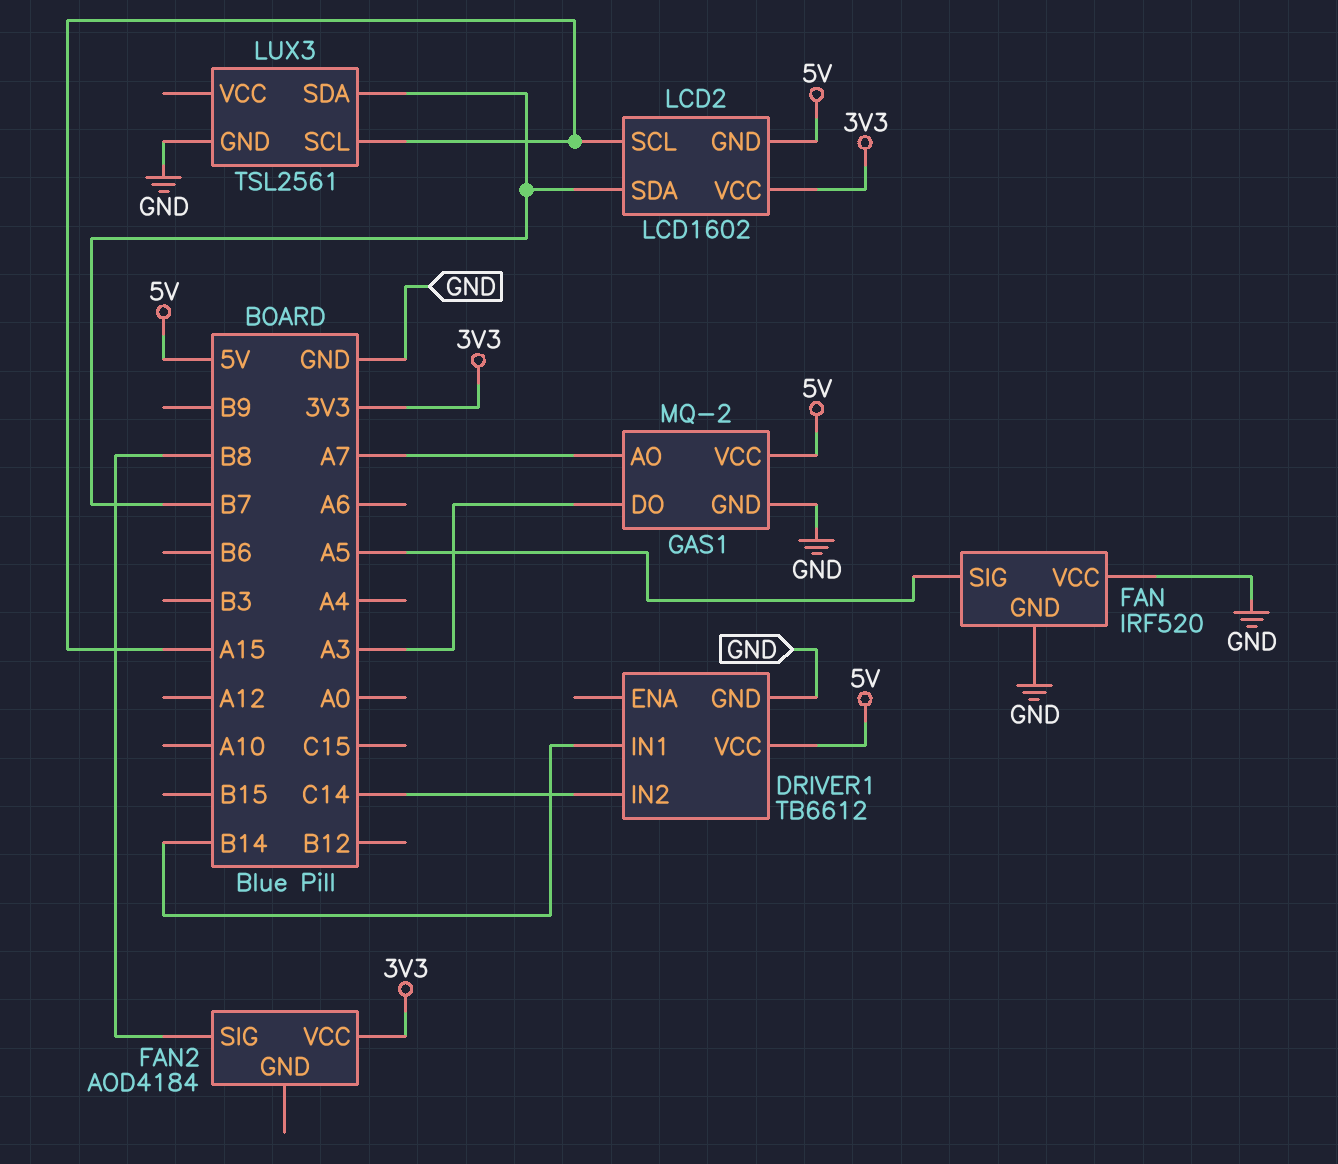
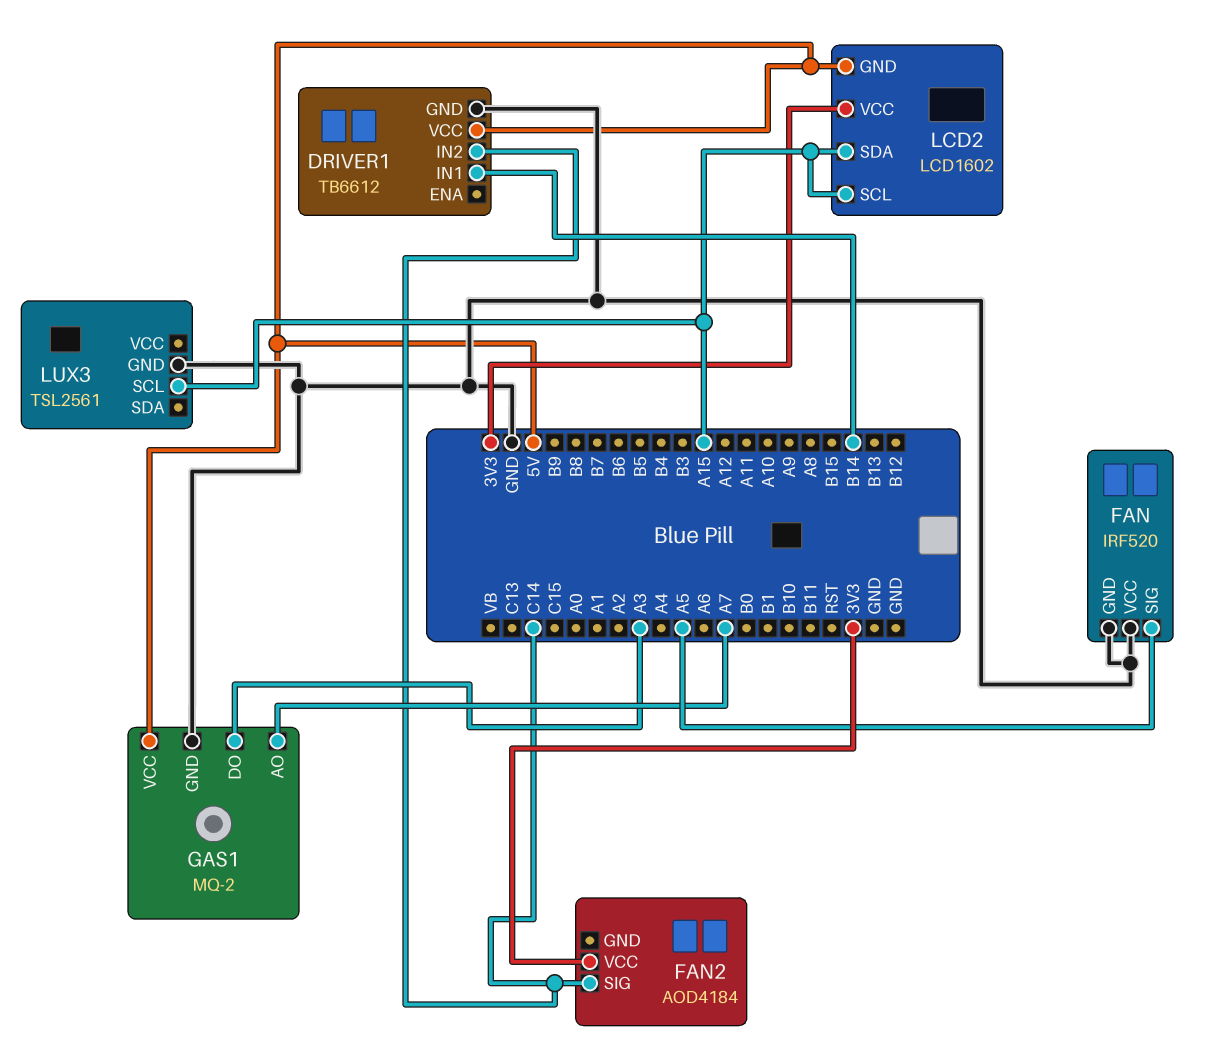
FAN2 pin SIG: B8 -> C14
LCD2 pin SDA: B7 -> A15
LUX3 pin SDA: B7 -> none

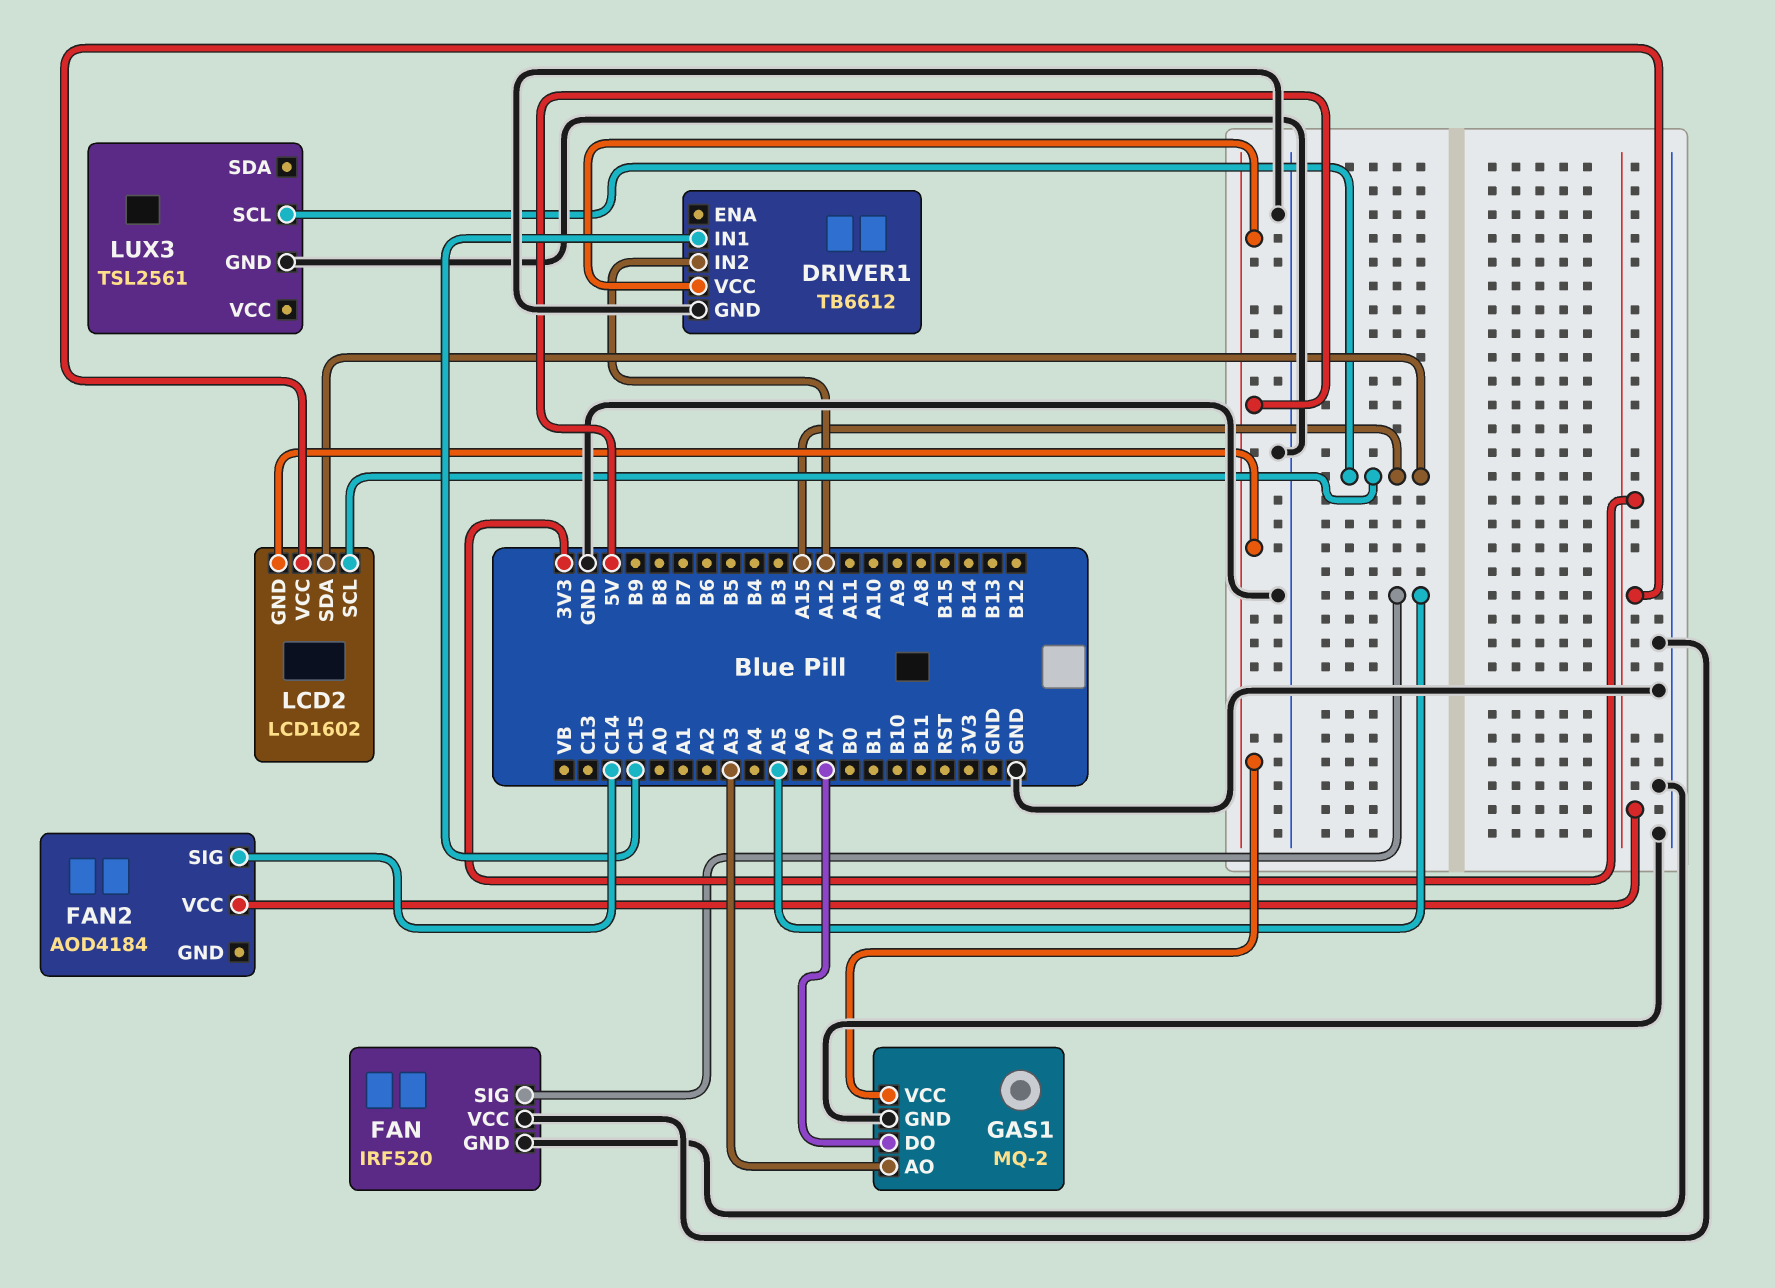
DRIVER1 pin IN1: B14 -> C15
DRIVER1 pin IN2: C14 -> A12
GAS1 pin AO: A7 -> A3
GAS1 pin DO: A3 -> A7

